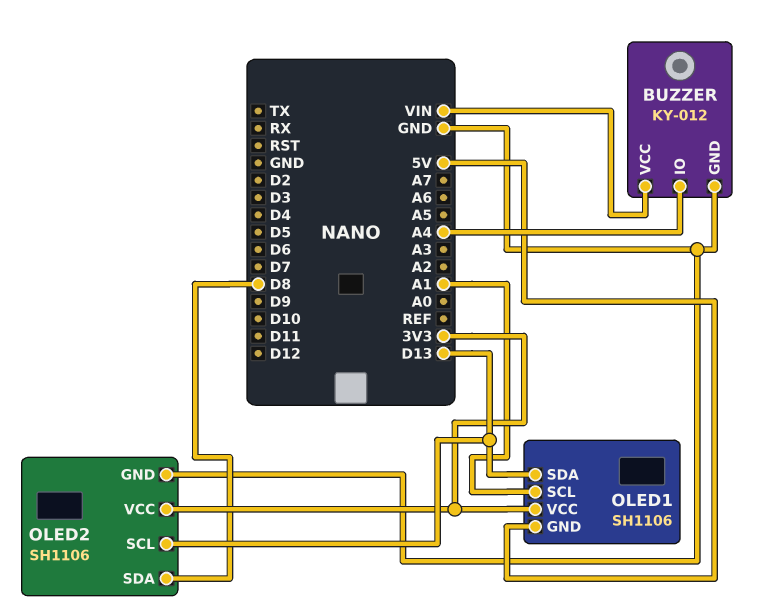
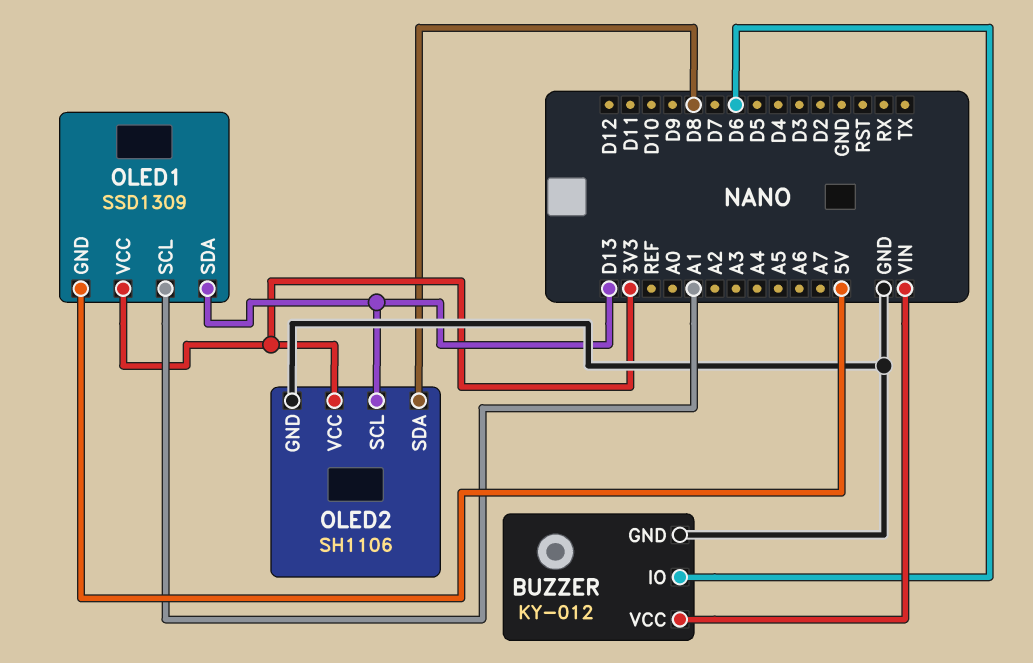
BUZZER pin IO: A4 -> D6
OLED1: SH1106 -> SSD1309

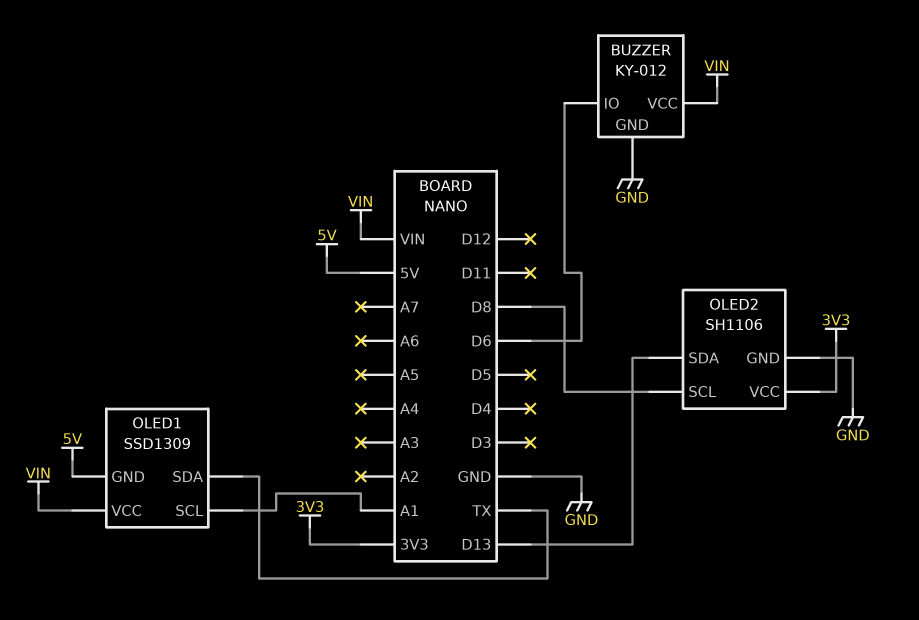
OLED1 pin SDA: D13 -> TX
OLED1 pin VCC: 3V3 -> VIN
OLED2 pin SCL: D13 -> D8
OLED2 pin SDA: D8 -> D13

